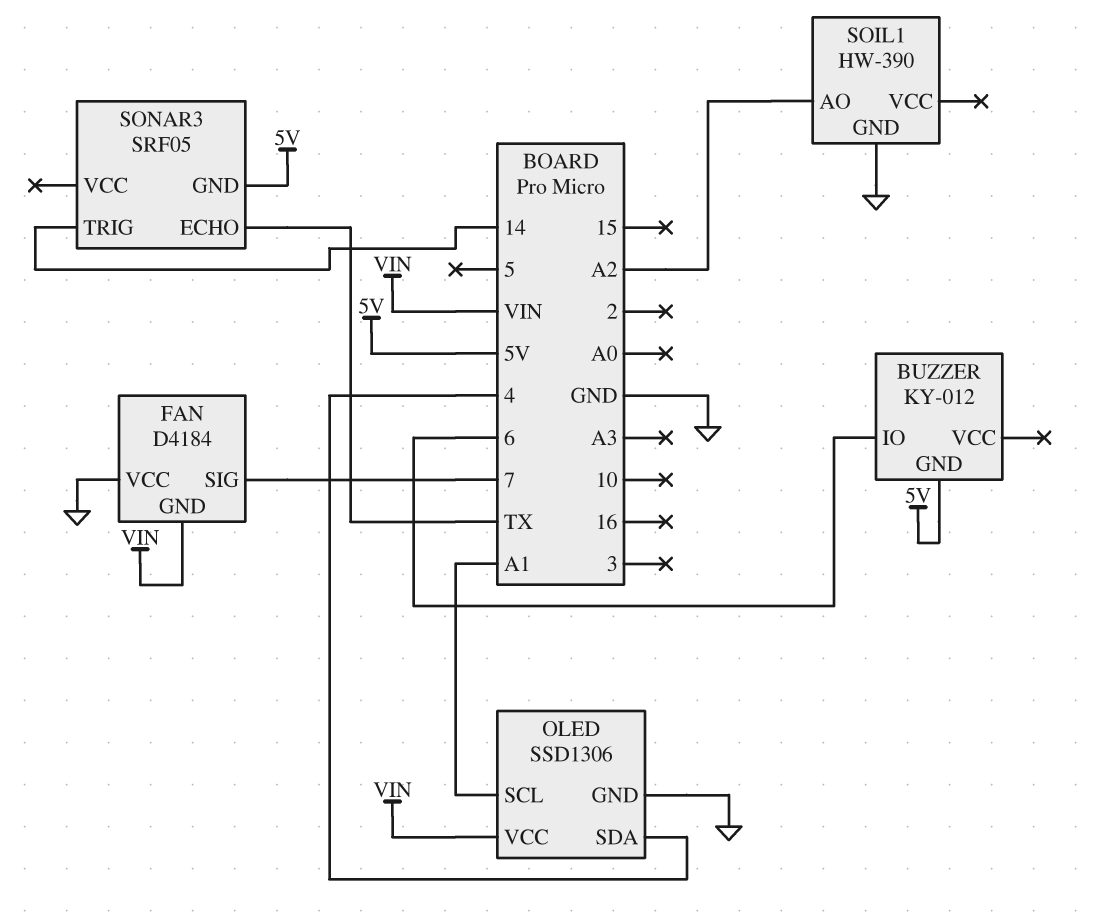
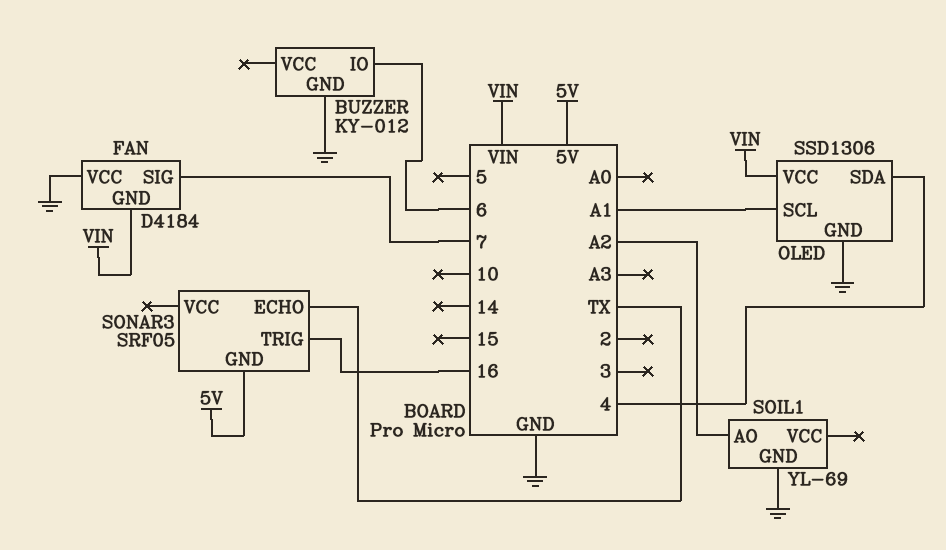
BUZZER pin GND: 5V -> GND
SOIL1: HW-390 -> YL-69
SONAR3 pin TRIG: 14 -> 16

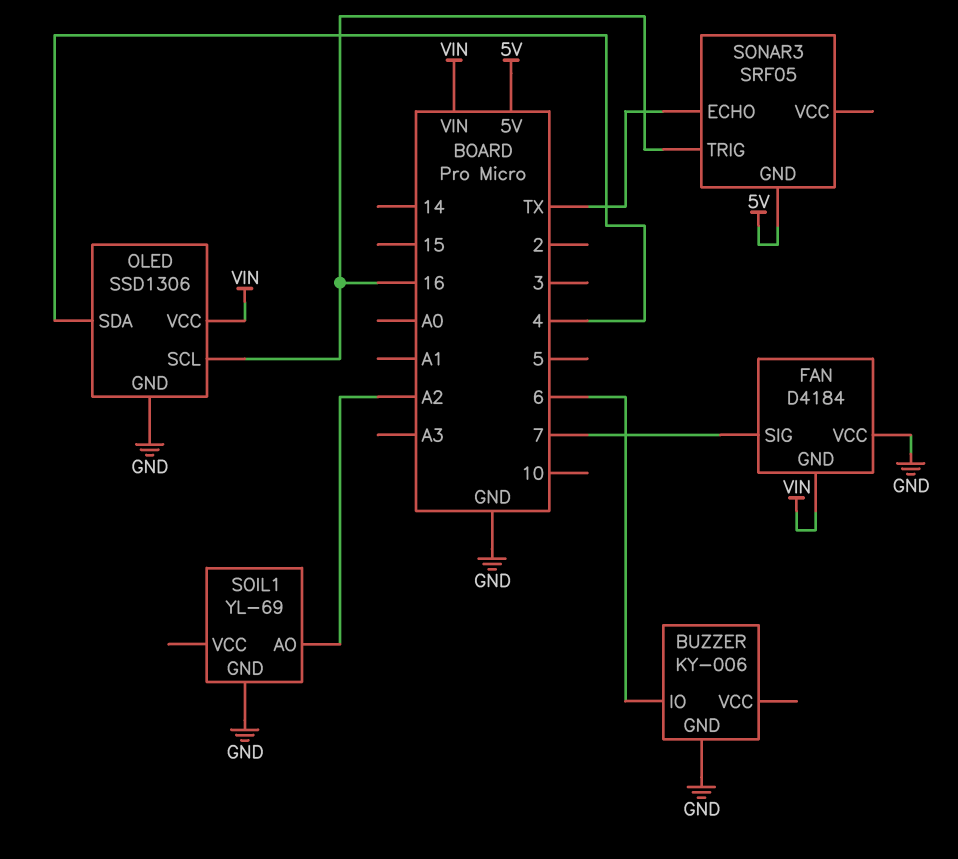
BUZZER: KY-012 -> KY-006
OLED pin SCL: A1 -> 16

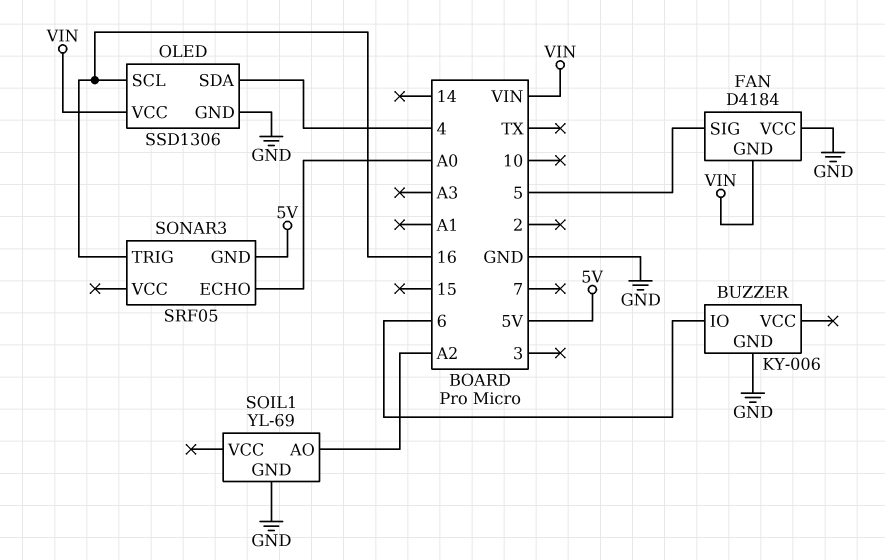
FAN pin SIG: 7 -> 5
SONAR3 pin ECHO: TX -> A0

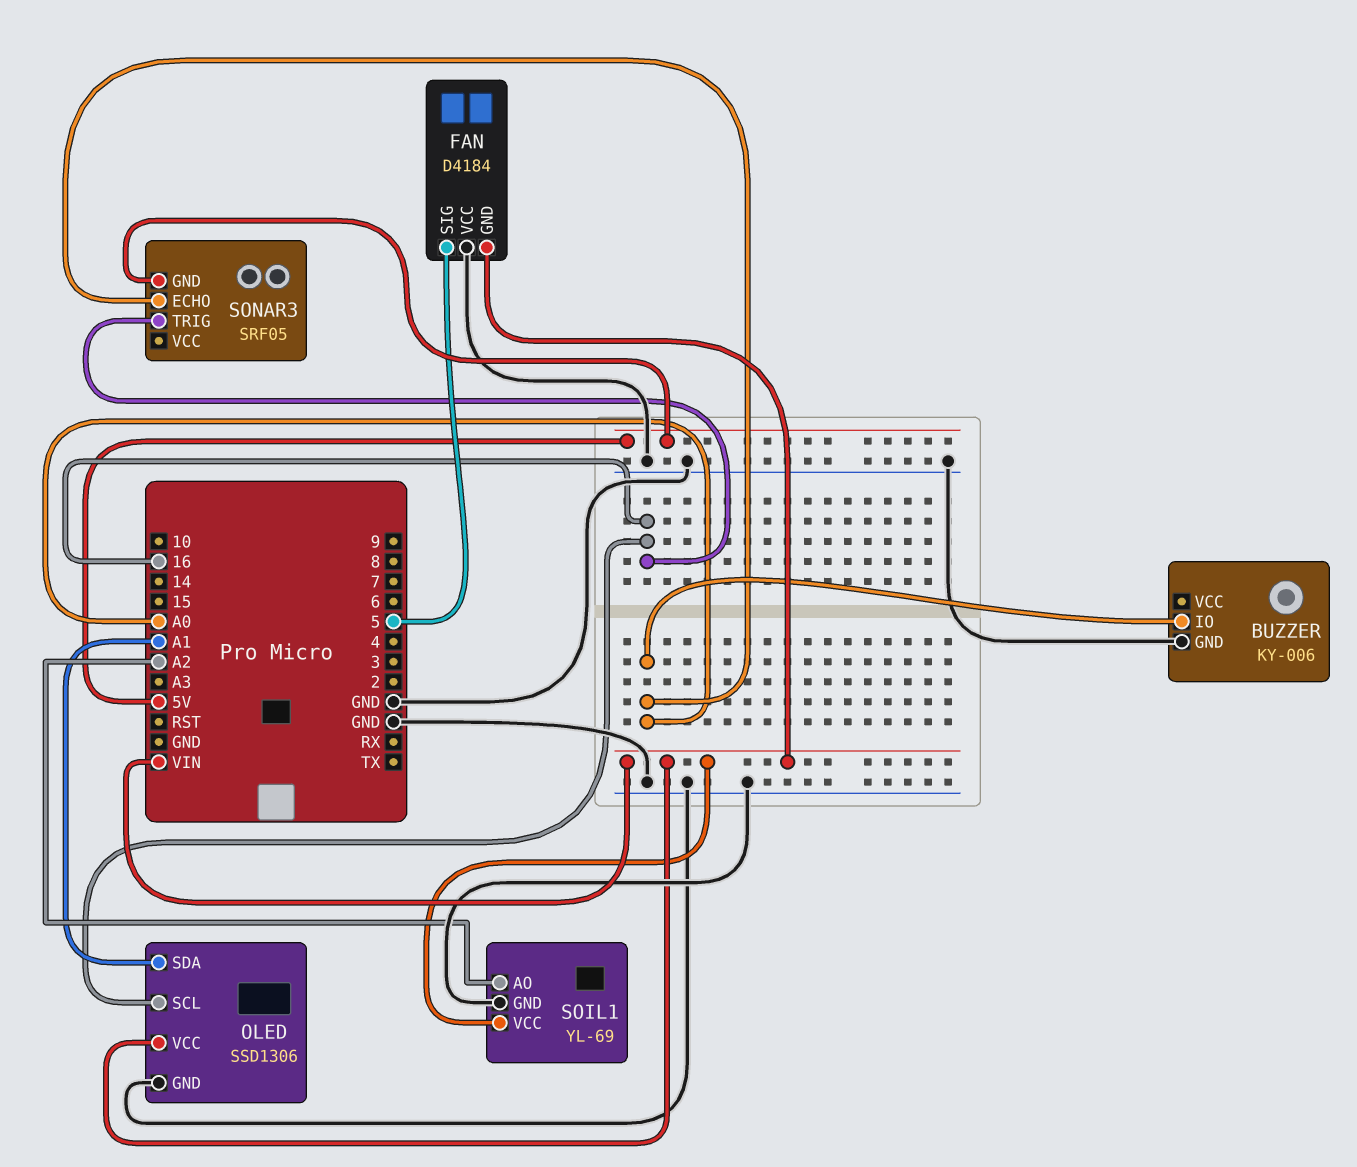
BUZZER pin IO: 6 -> A0
OLED pin SDA: 4 -> A1
SOIL1 pin VCC: none -> VIN

